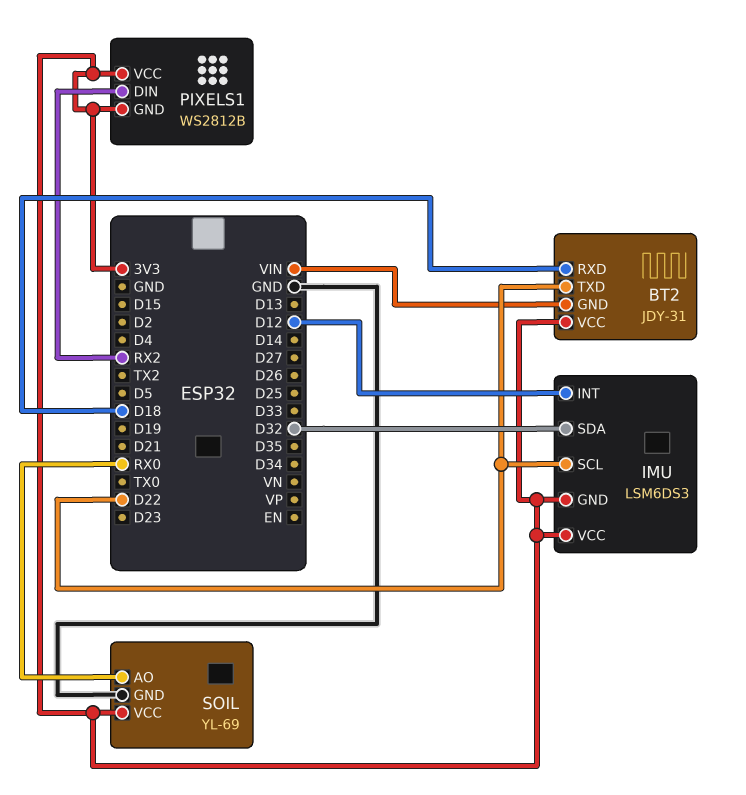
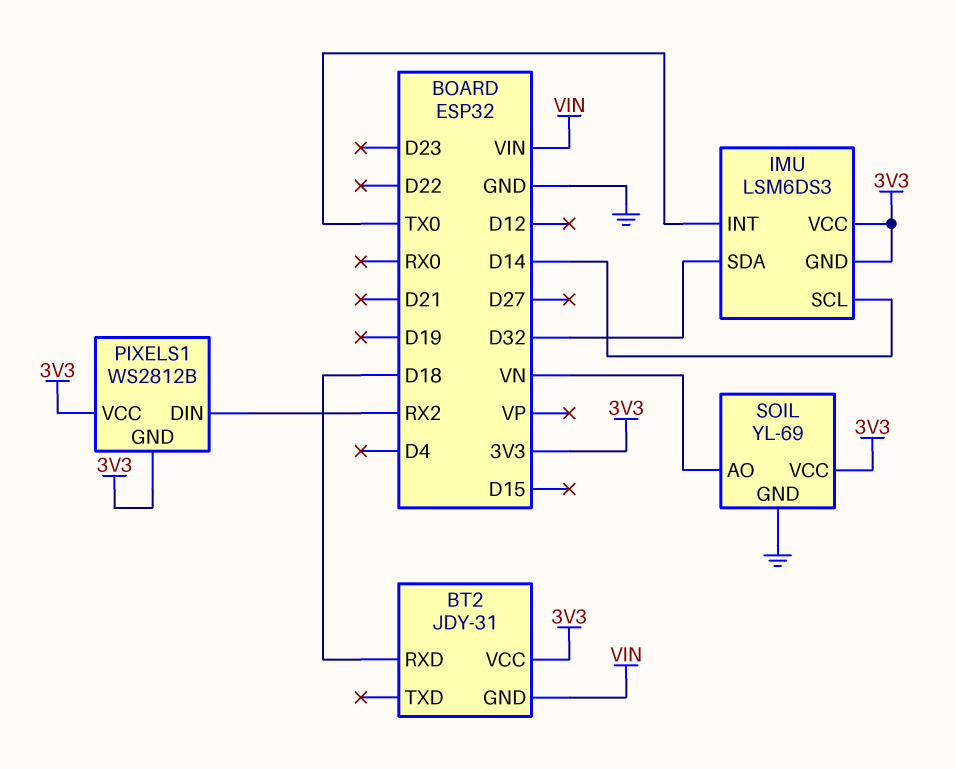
BT2 pin TXD: D22 -> none
IMU pin INT: D12 -> TX0
IMU pin SCL: D22 -> D14
SOIL pin AO: RX0 -> VN

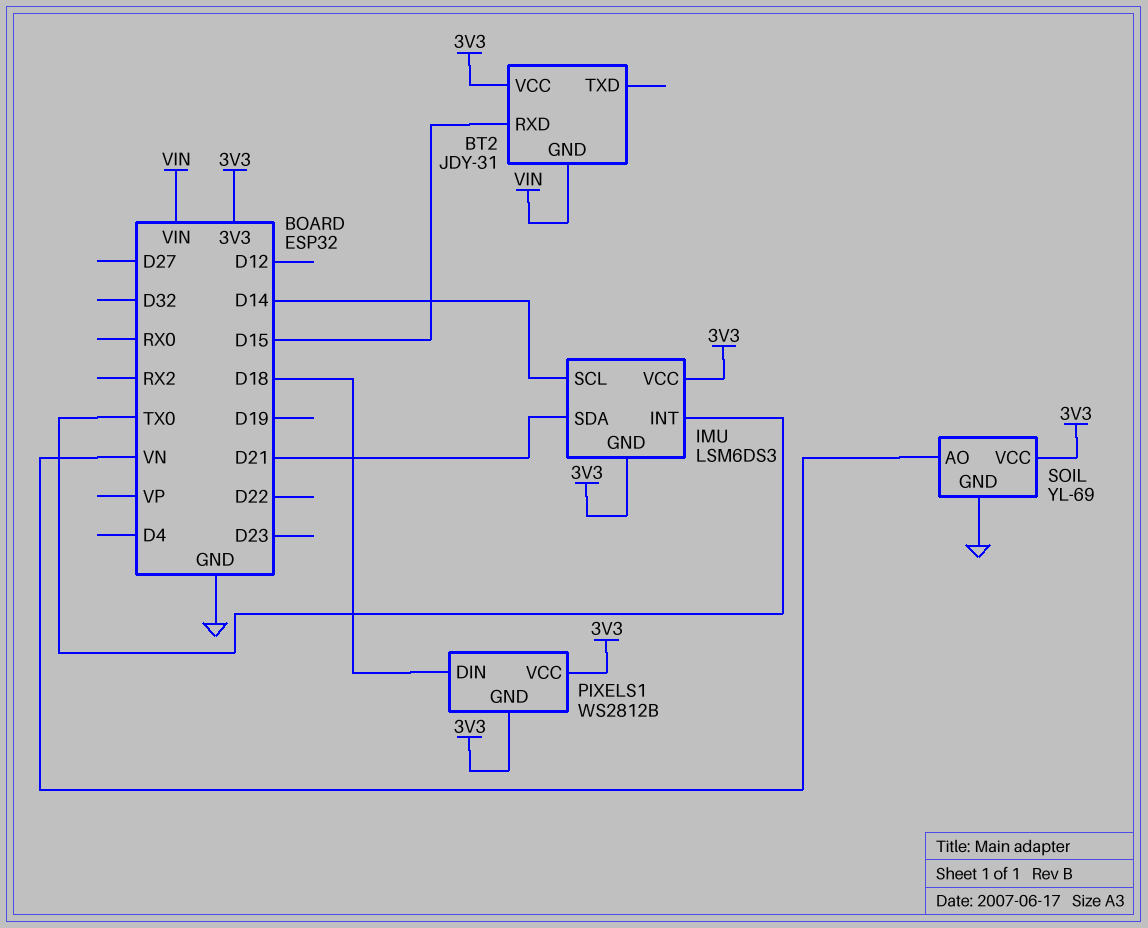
BT2 pin RXD: D18 -> D15
IMU pin SDA: D32 -> D21
PIXELS1 pin DIN: RX2 -> D18

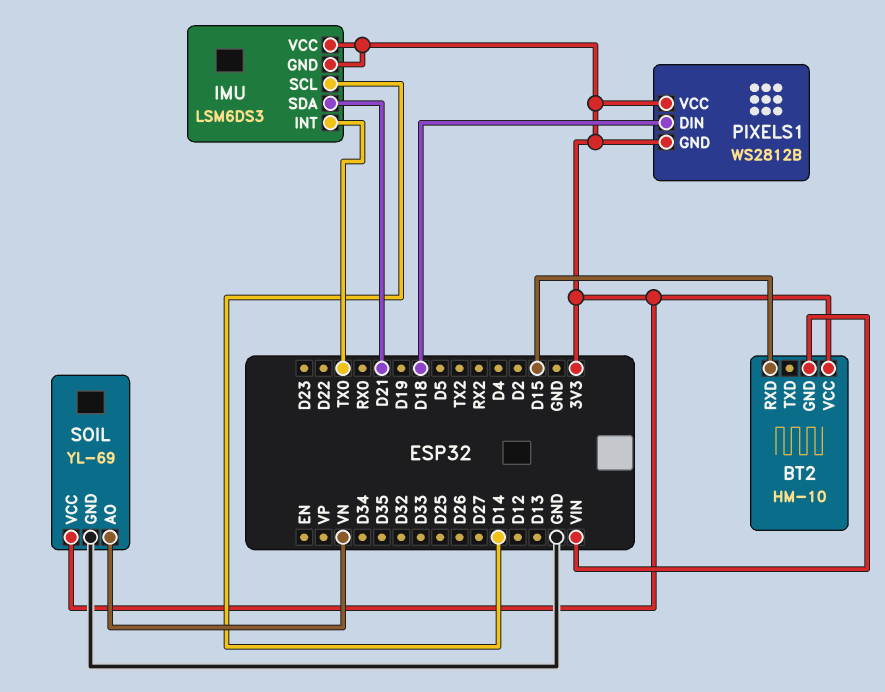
BT2: JDY-31 -> HM-10

